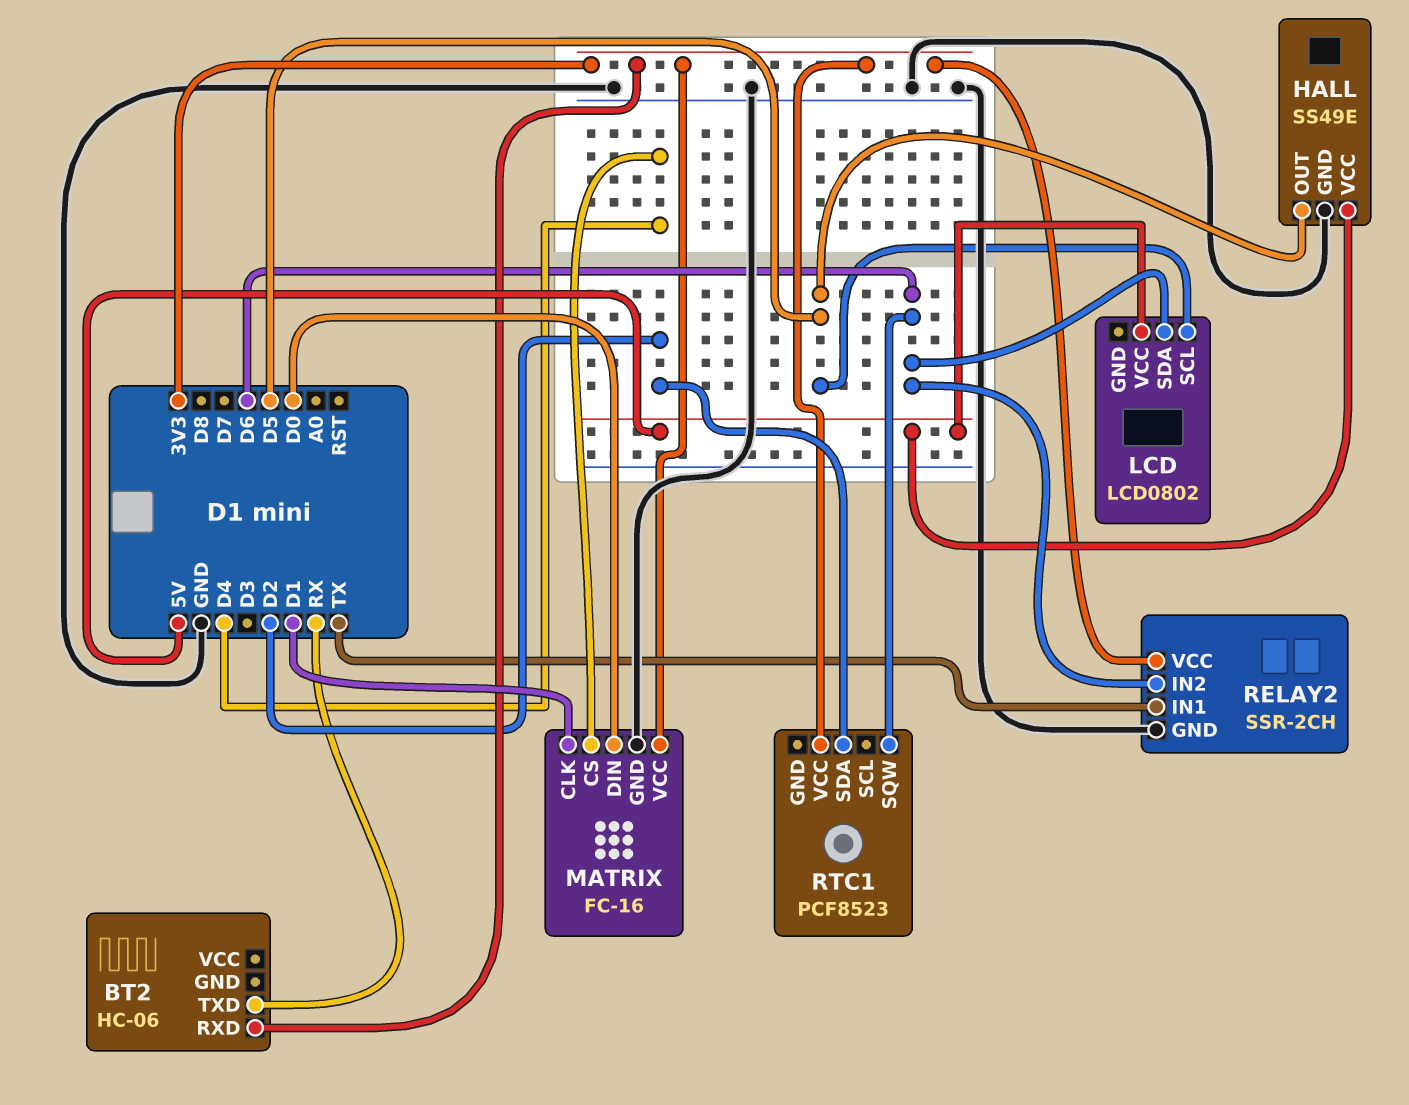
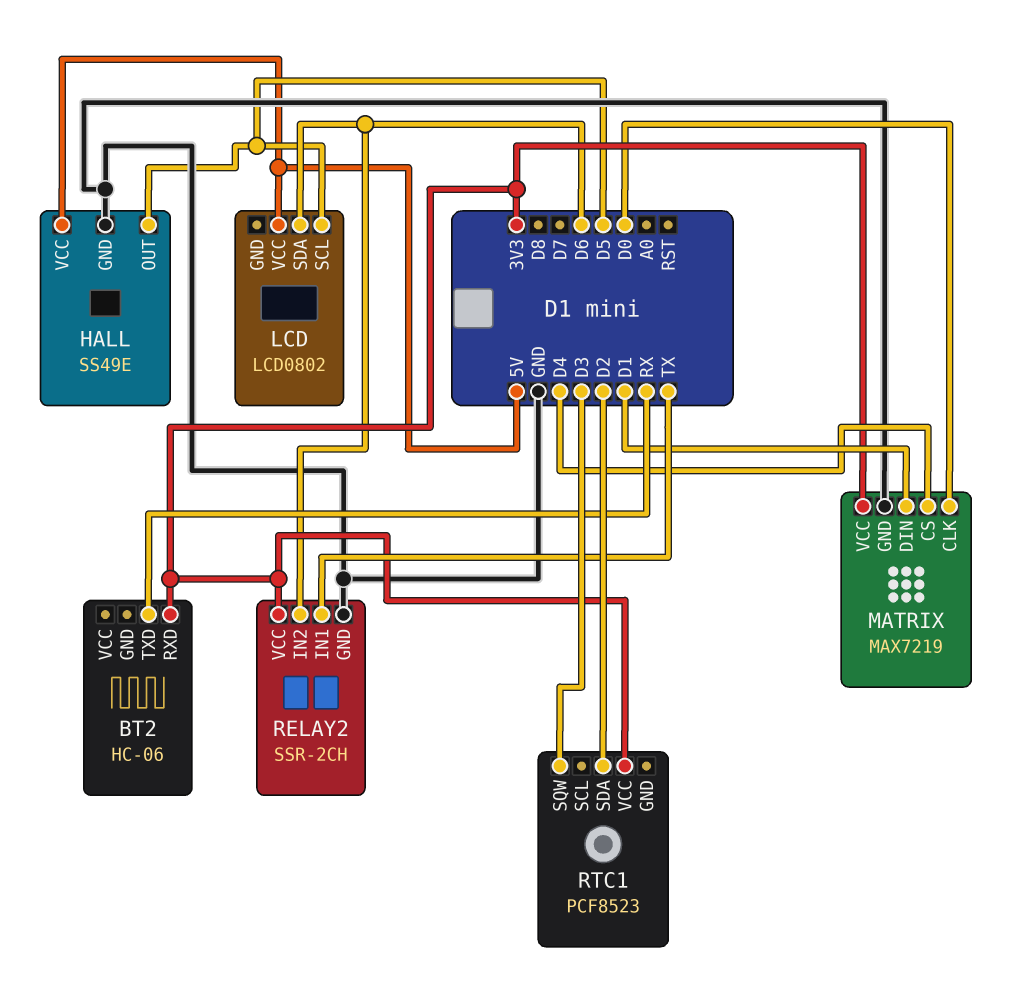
MATRIX: FC-16 -> MAX7219
MATRIX pin CLK: D1 -> D0
MATRIX pin DIN: D0 -> D1
RTC1 pin SQW: D6 -> D3

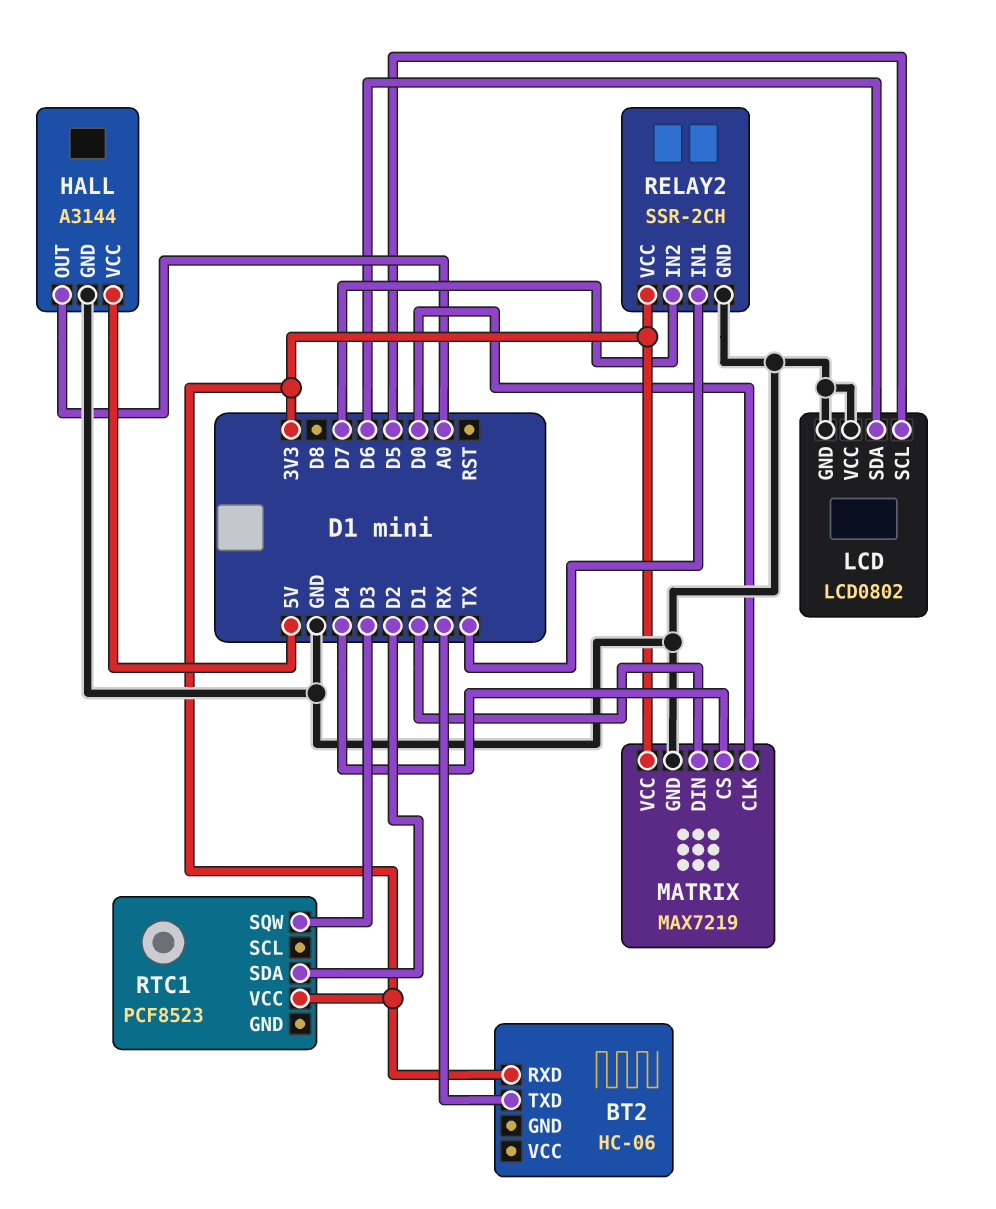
HALL: SS49E -> A3144
HALL pin OUT: D5 -> A0
LCD pin GND: none -> GND
LCD pin VCC: 5V -> GND
RELAY2 pin IN2: D6 -> D7

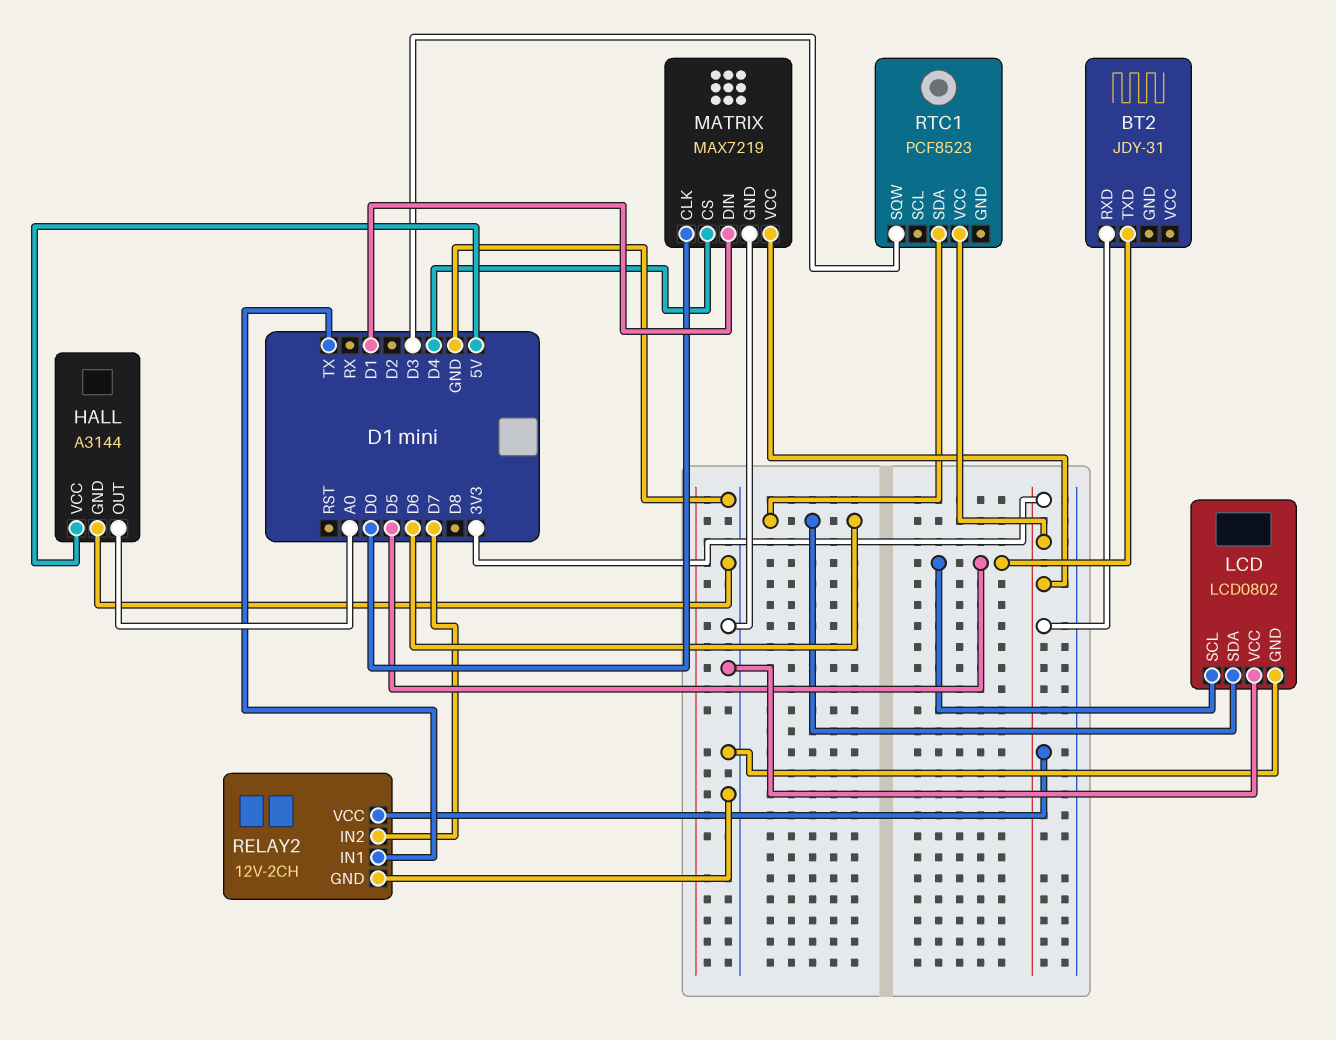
BT2: HC-06 -> JDY-31
BT2 pin TXD: RX -> D5
RELAY2: SSR-2CH -> 12V-2CH
RTC1 pin SDA: D2 -> D6

